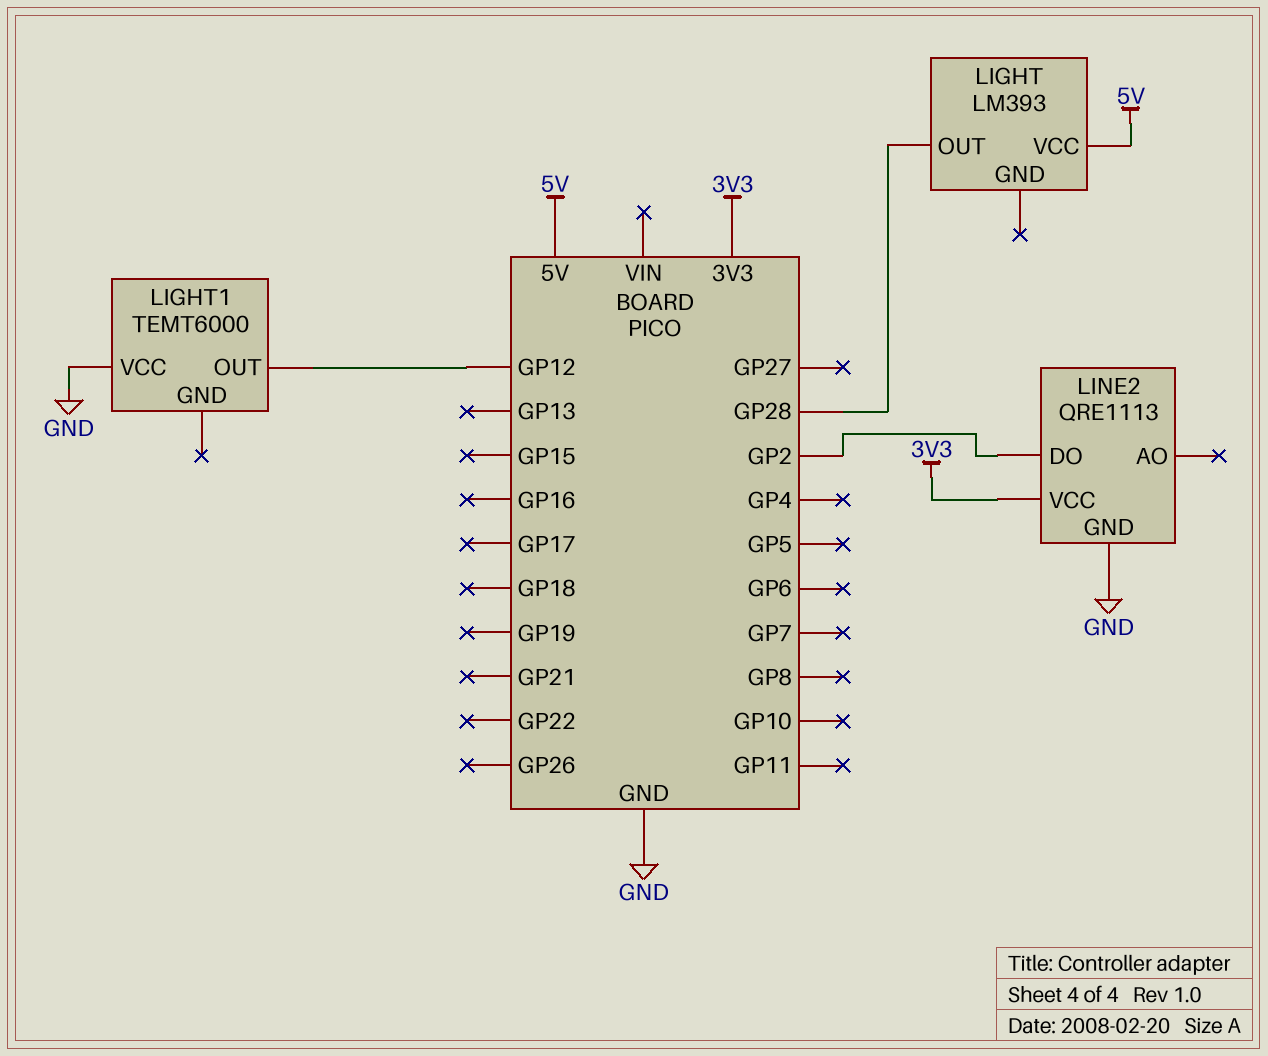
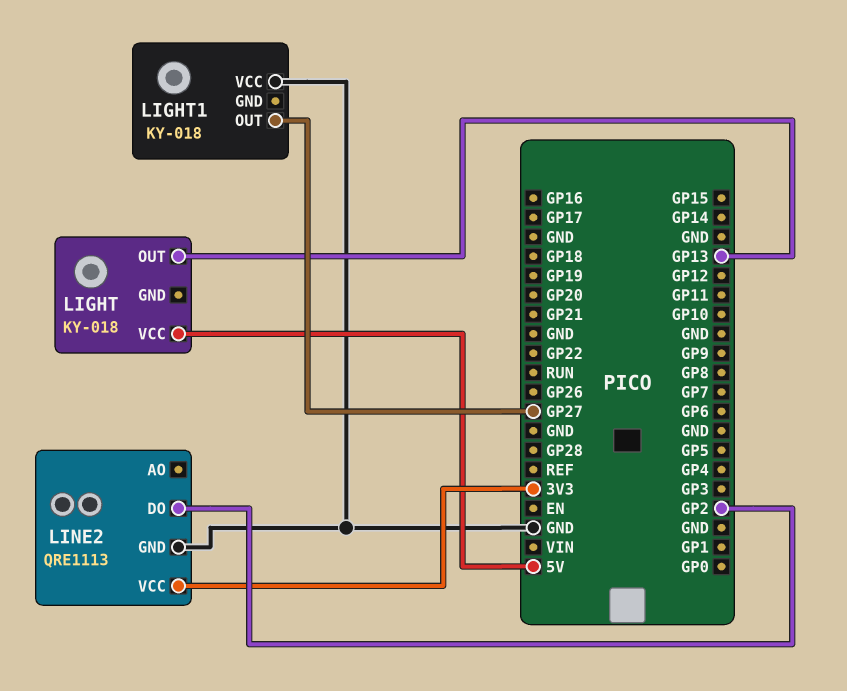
LIGHT: LM393 -> KY-018
LIGHT pin OUT: GP28 -> GP13
LIGHT1: TEMT6000 -> KY-018
LIGHT1 pin OUT: GP12 -> GP27

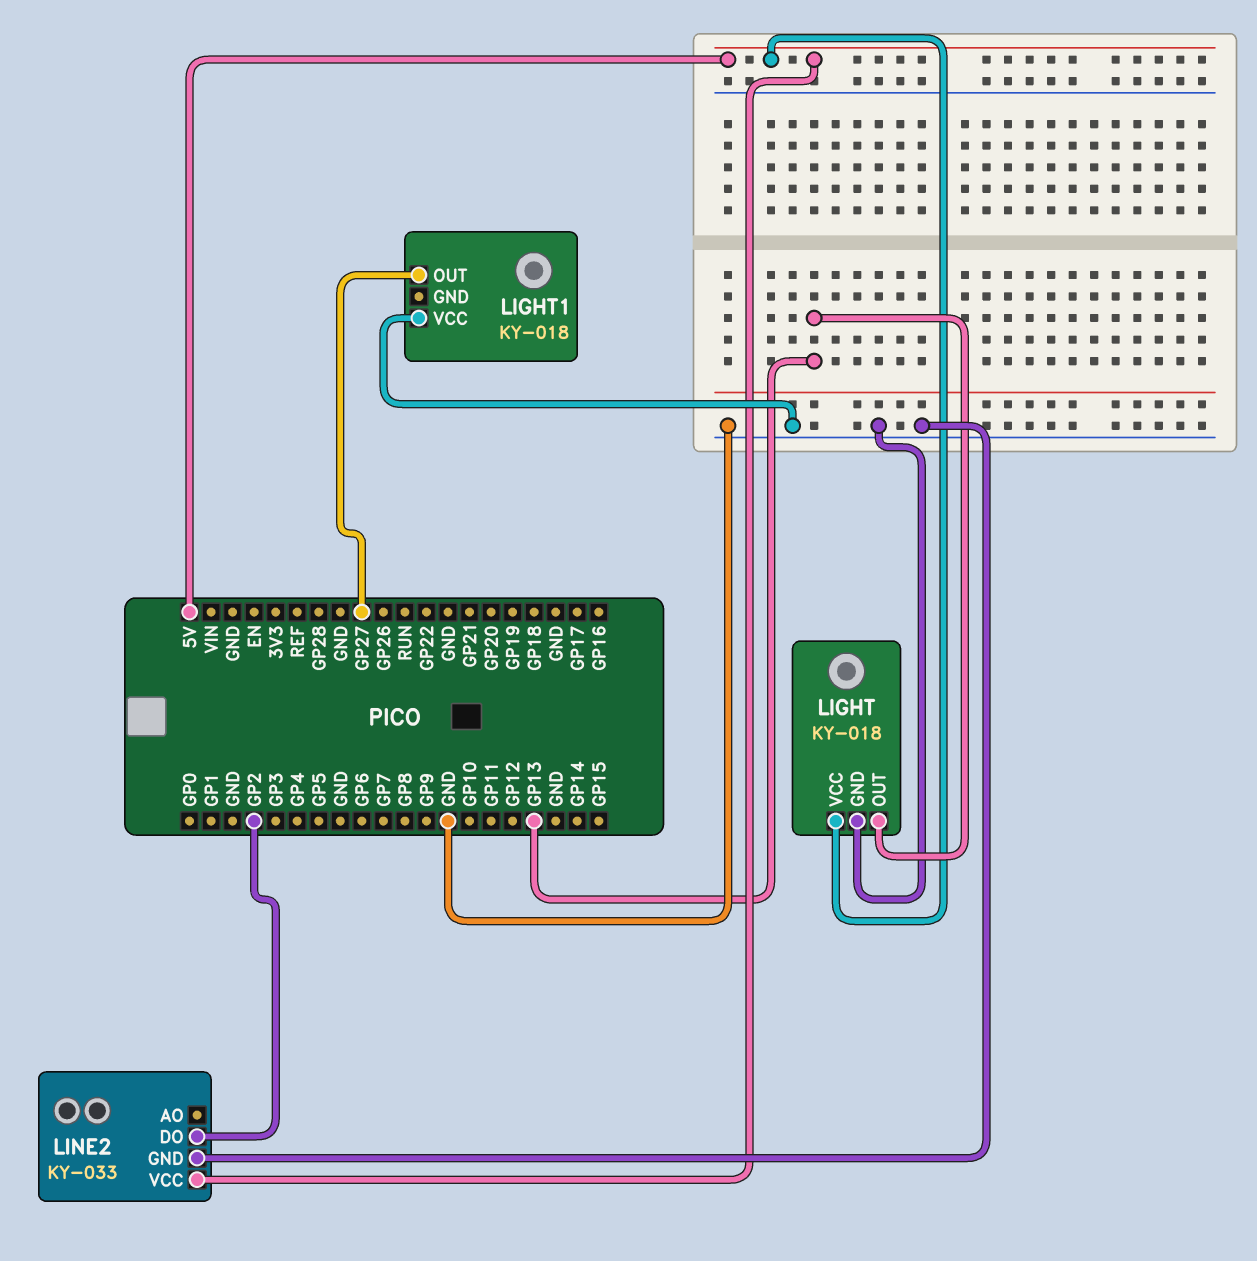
LIGHT pin GND: none -> GND
LINE2: QRE1113 -> KY-033
LINE2 pin VCC: 3V3 -> 5V

